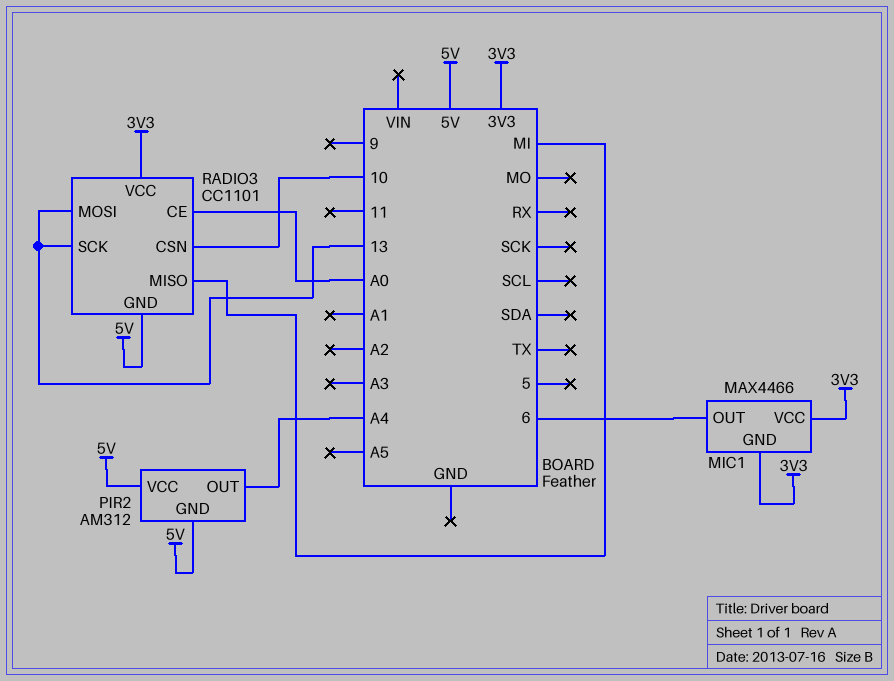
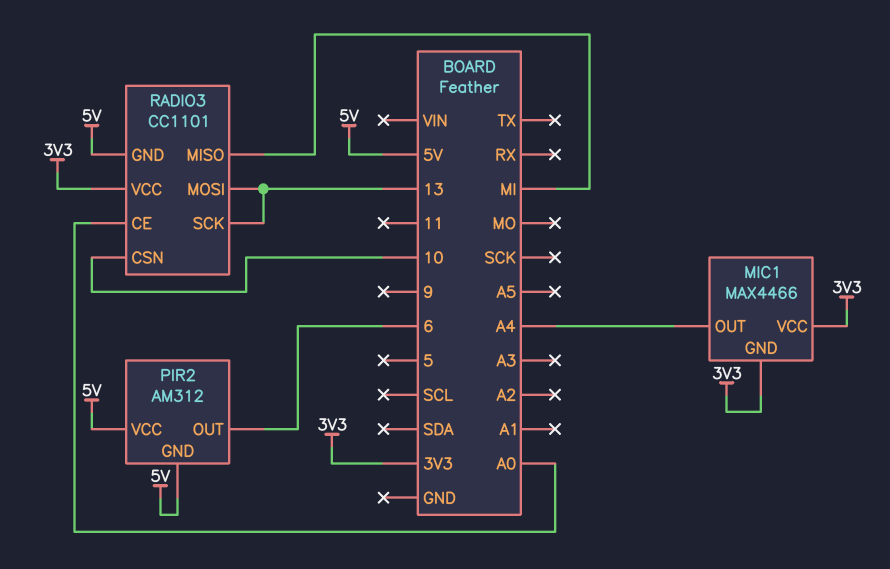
MIC1 pin OUT: 6 -> A4
PIR2 pin OUT: A4 -> 6

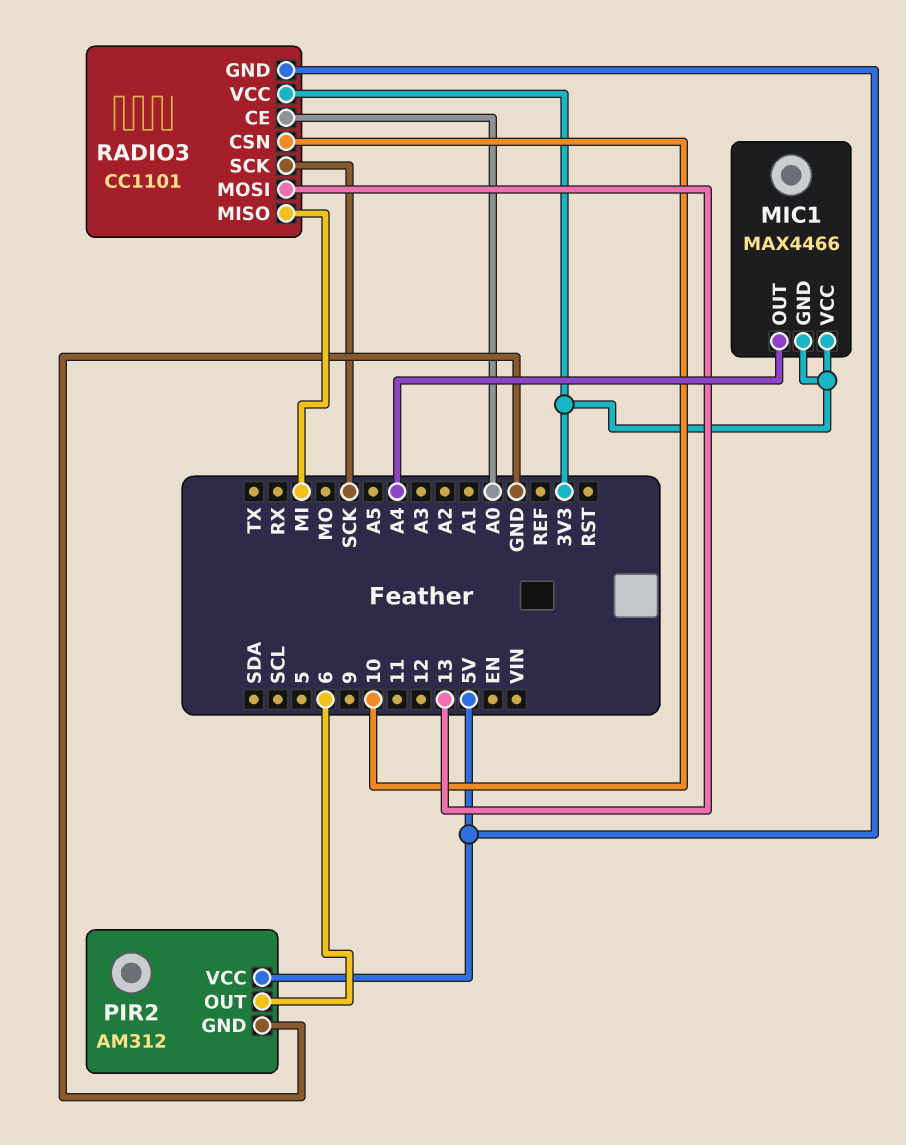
PIR2 pin GND: 5V -> GND
RADIO3 pin SCK: 13 -> SCK

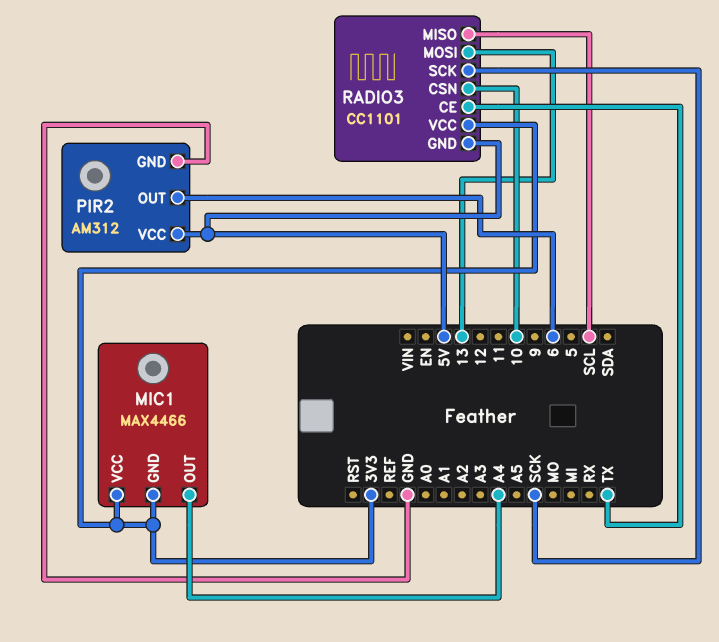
RADIO3 pin CE: A0 -> TX
RADIO3 pin MISO: MI -> SCL

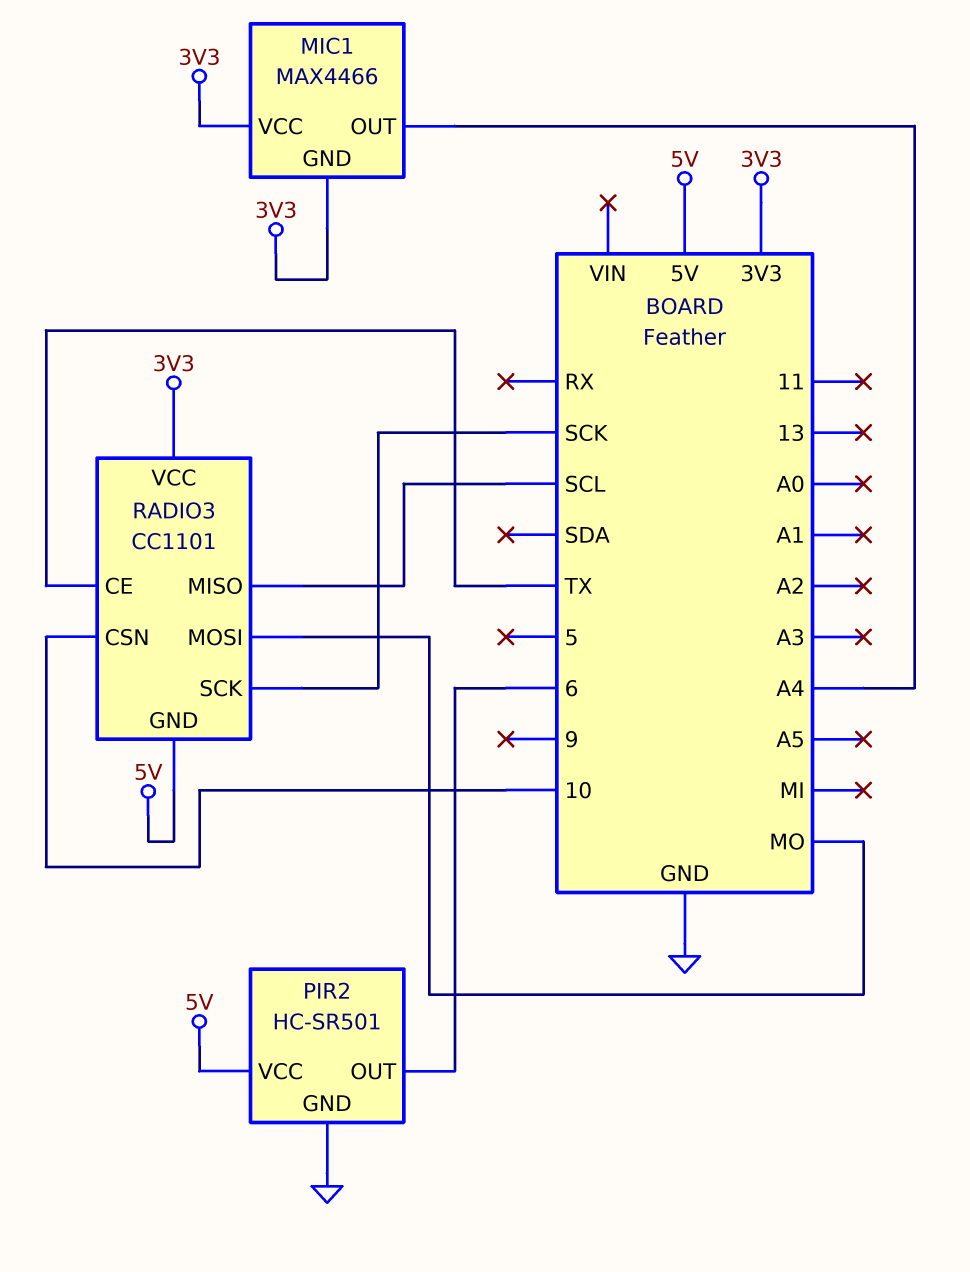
PIR2: AM312 -> HC-SR501
RADIO3 pin MOSI: 13 -> MO

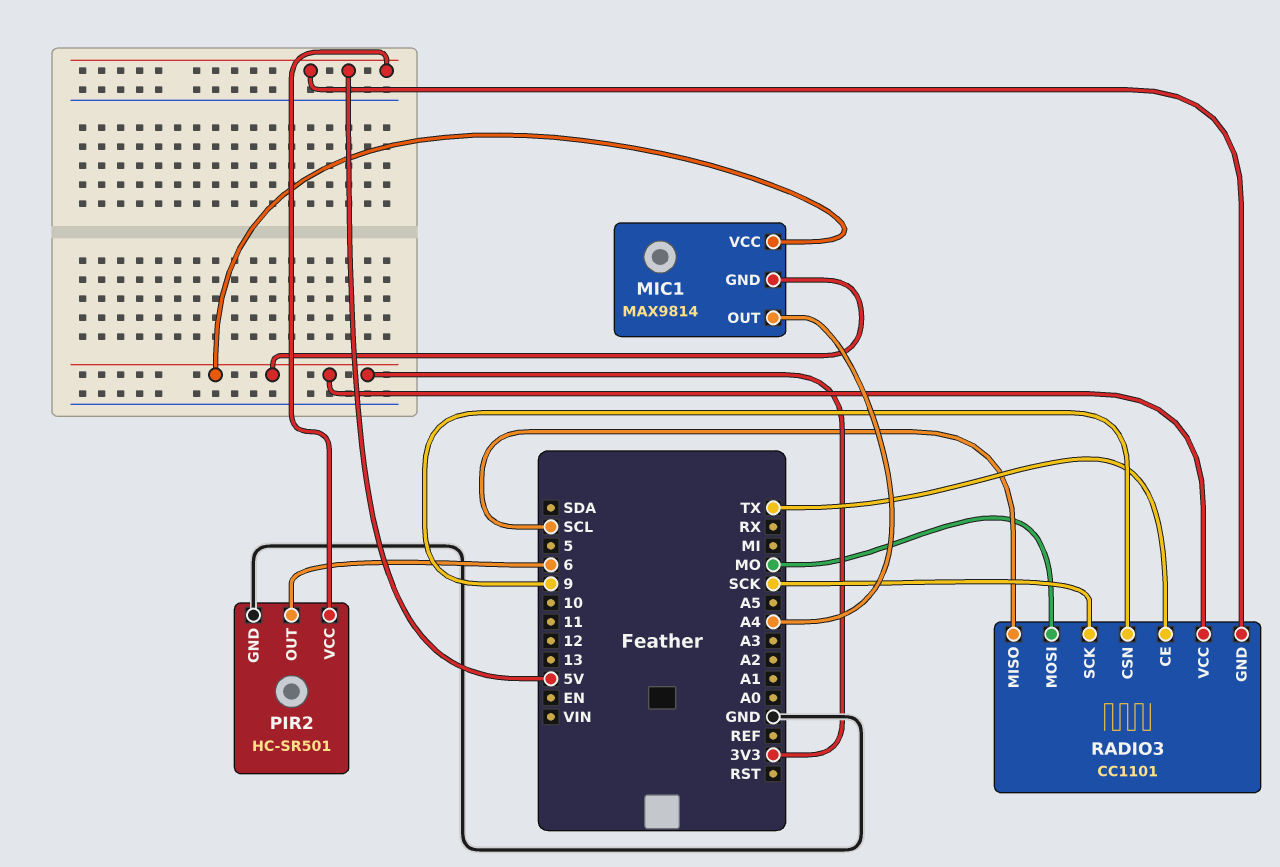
MIC1: MAX4466 -> MAX9814
RADIO3 pin CSN: 10 -> 9

